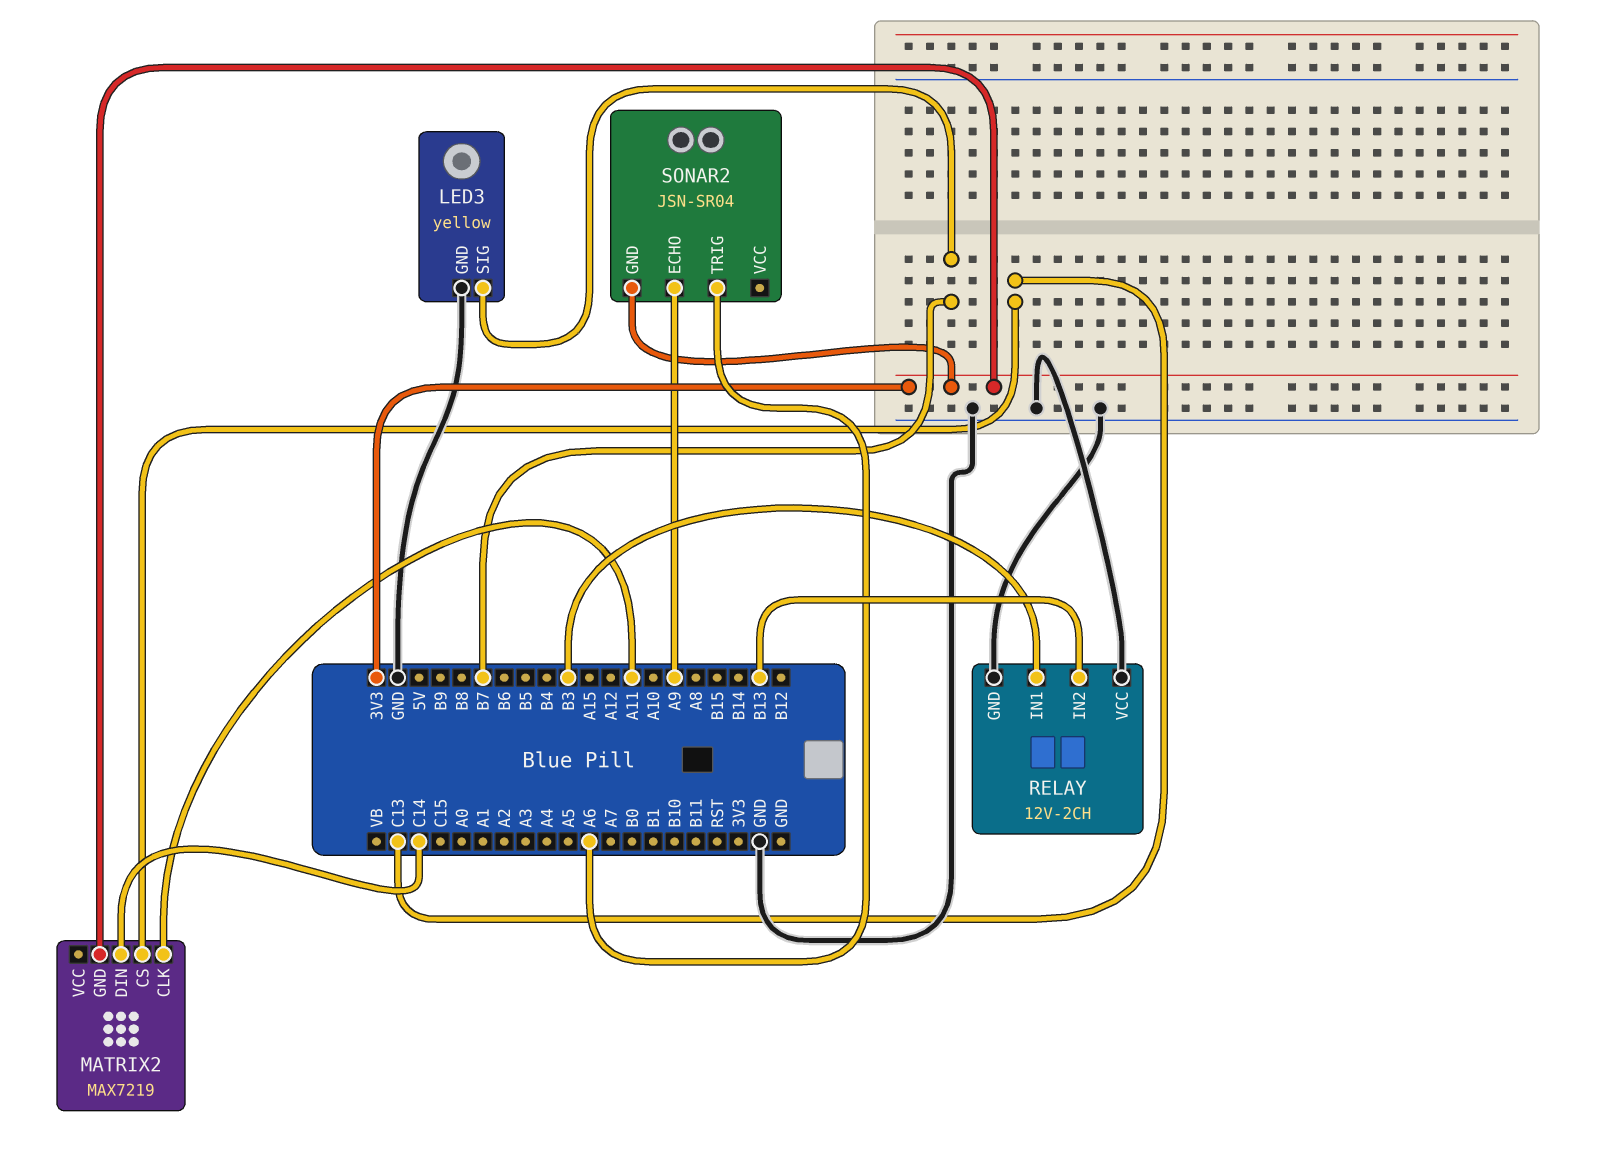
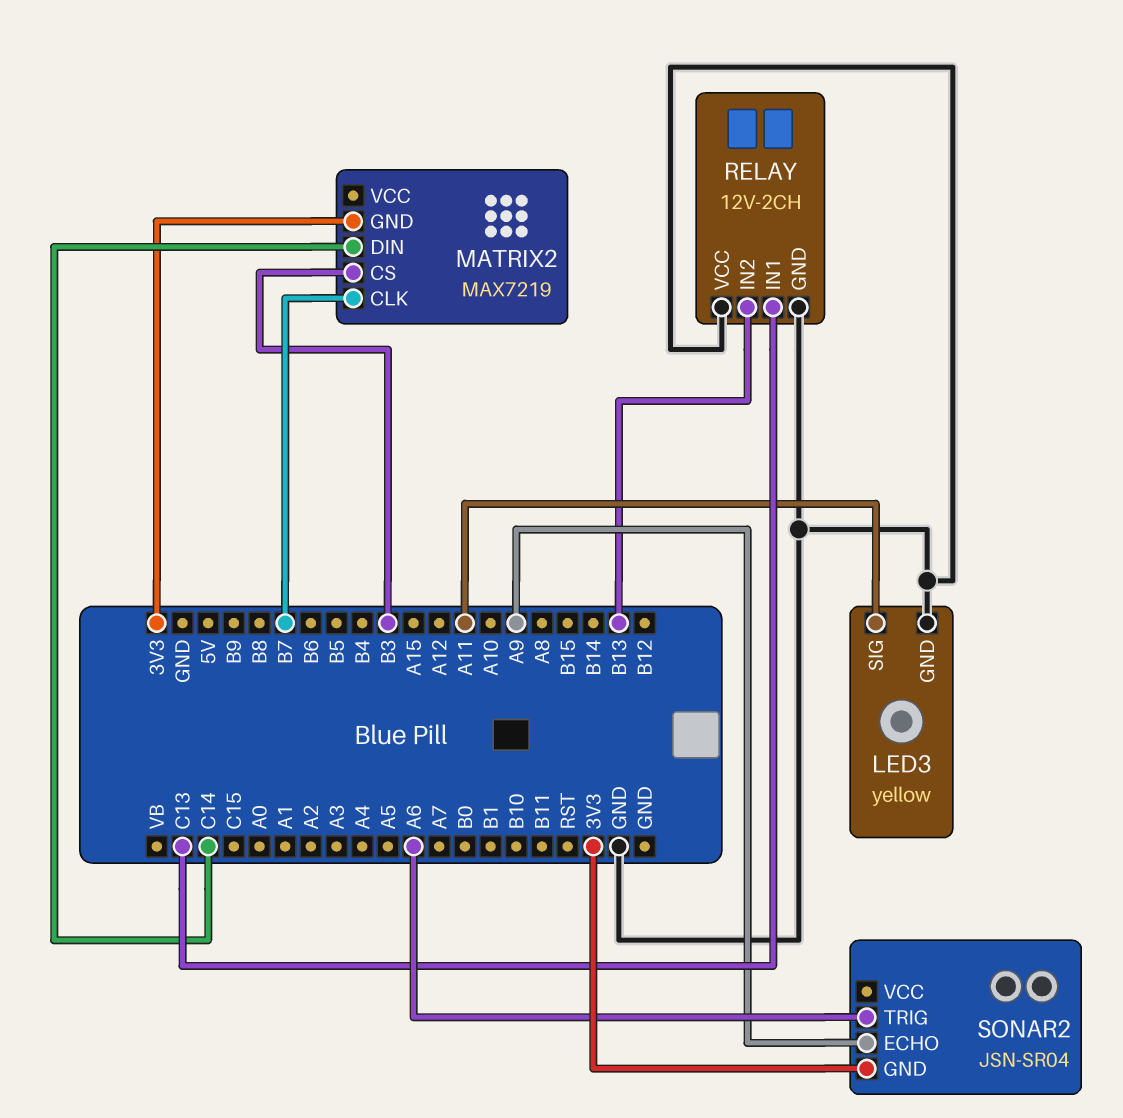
LED3 pin SIG: B7 -> A11
MATRIX2 pin CLK: A11 -> B7
MATRIX2 pin CS: C13 -> B3
RELAY pin IN1: B3 -> C13

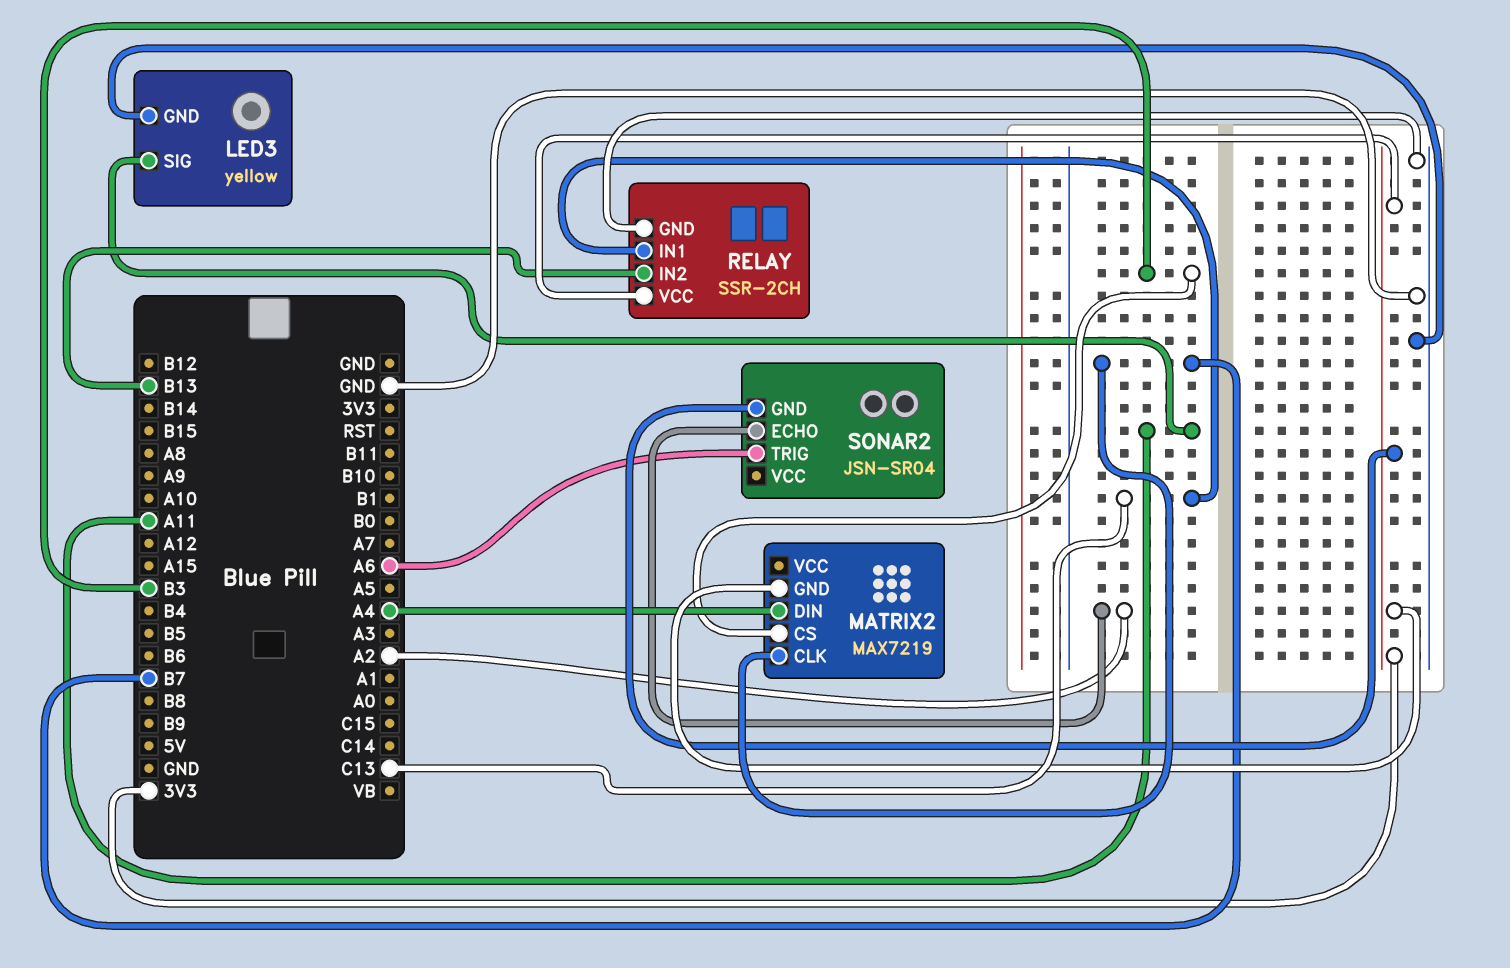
MATRIX2 pin DIN: C14 -> A4
RELAY: 12V-2CH -> SSR-2CH
RELAY pin VCC: GND -> 3V3
SONAR2 pin ECHO: A9 -> A2

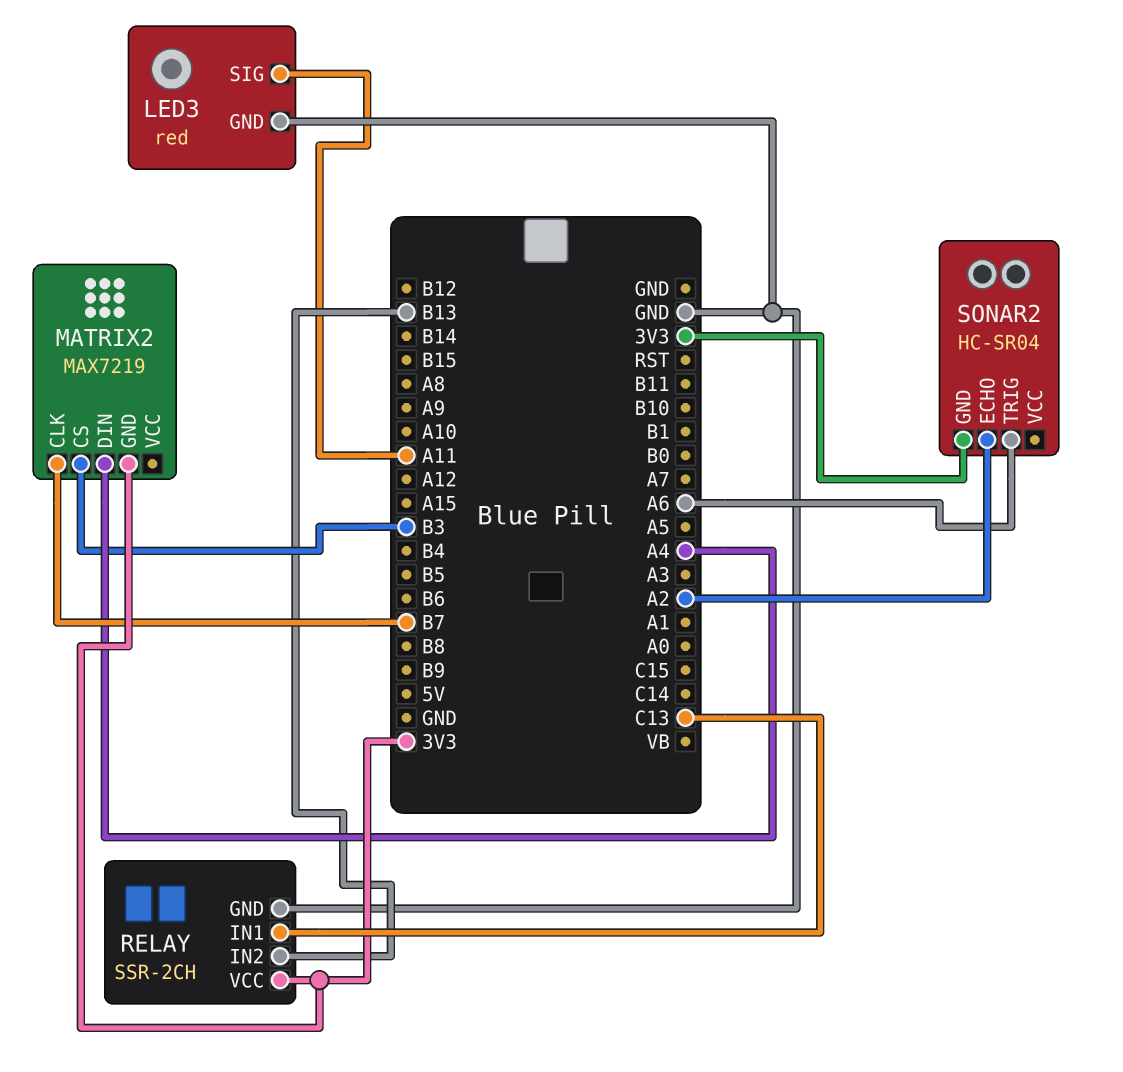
LED3: yellow -> red
SONAR2: JSN-SR04 -> HC-SR04

